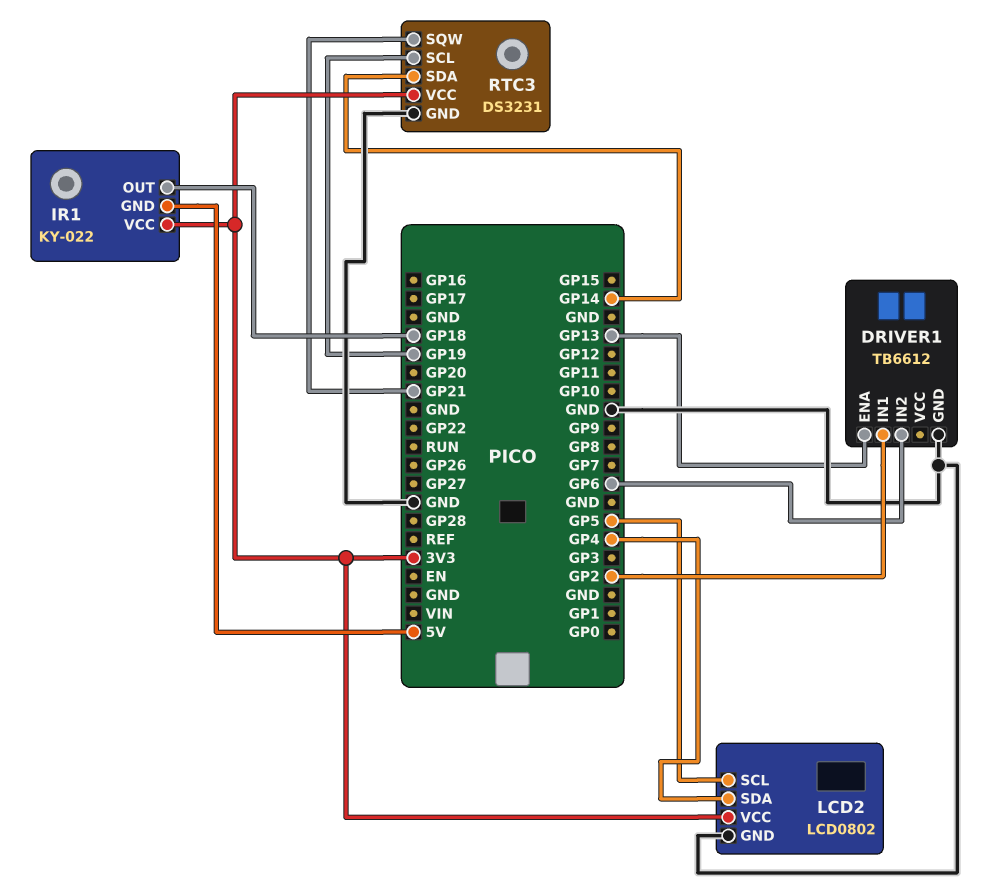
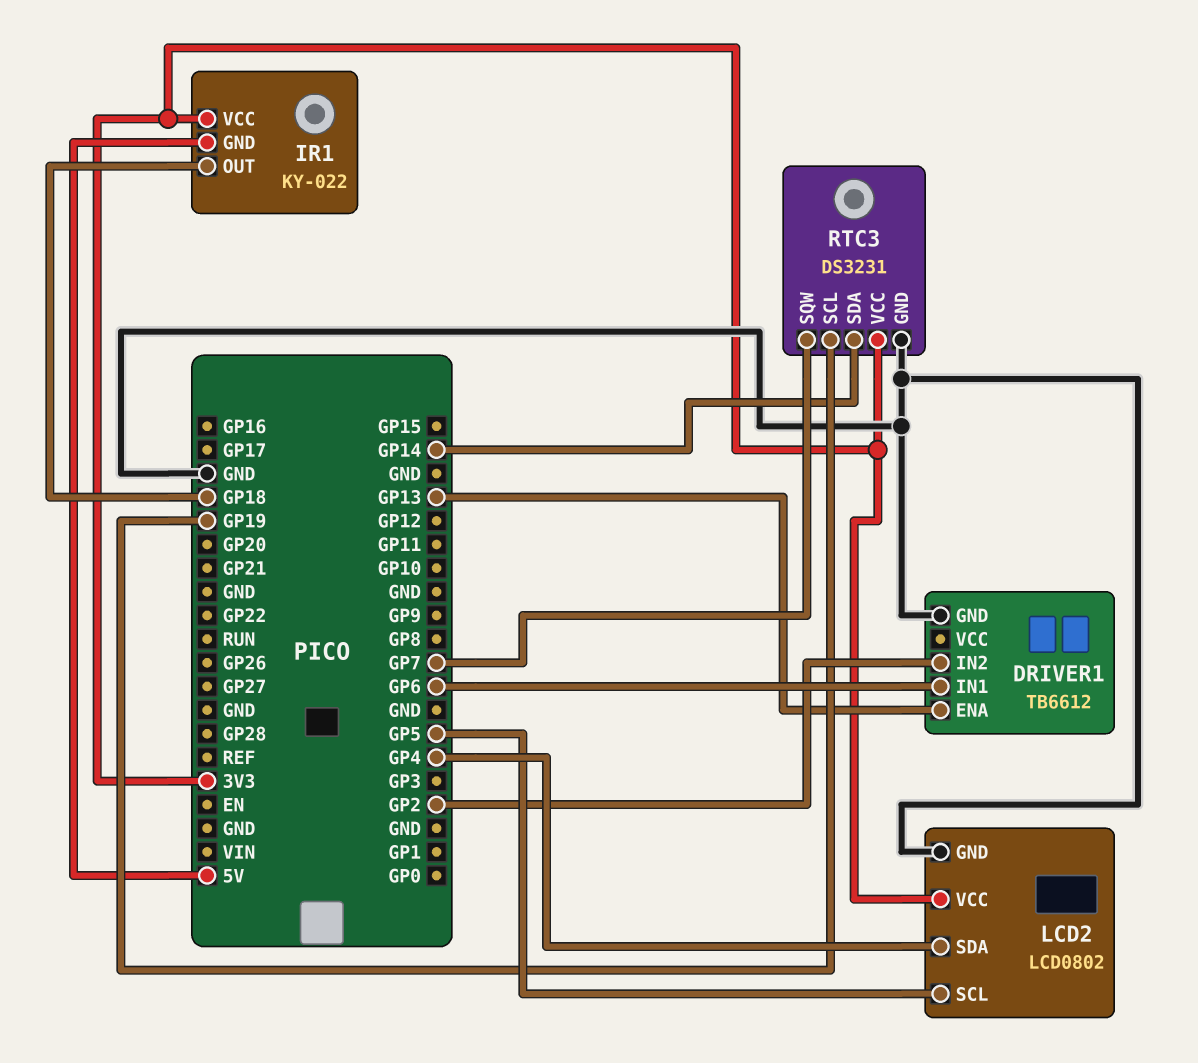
DRIVER1 pin IN1: GP2 -> GP6
DRIVER1 pin IN2: GP6 -> GP2
RTC3 pin SQW: GP21 -> GP7

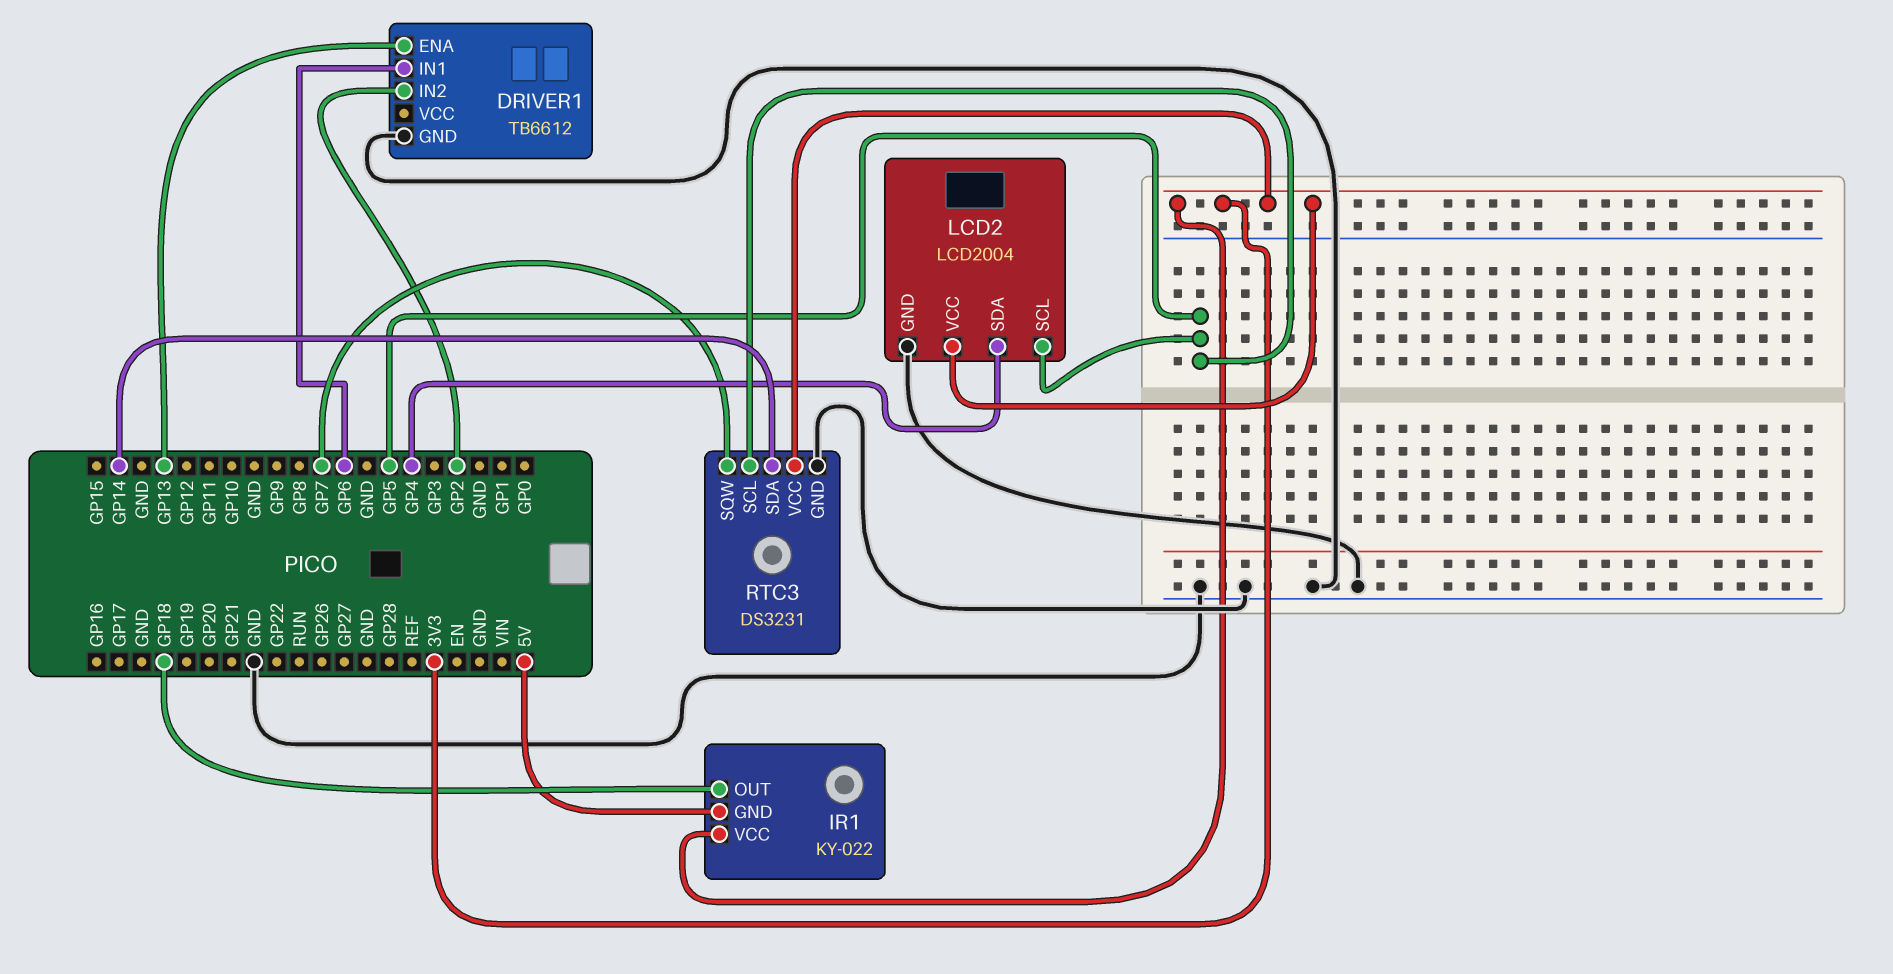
LCD2: LCD0802 -> LCD2004
RTC3 pin SCL: GP19 -> GP5

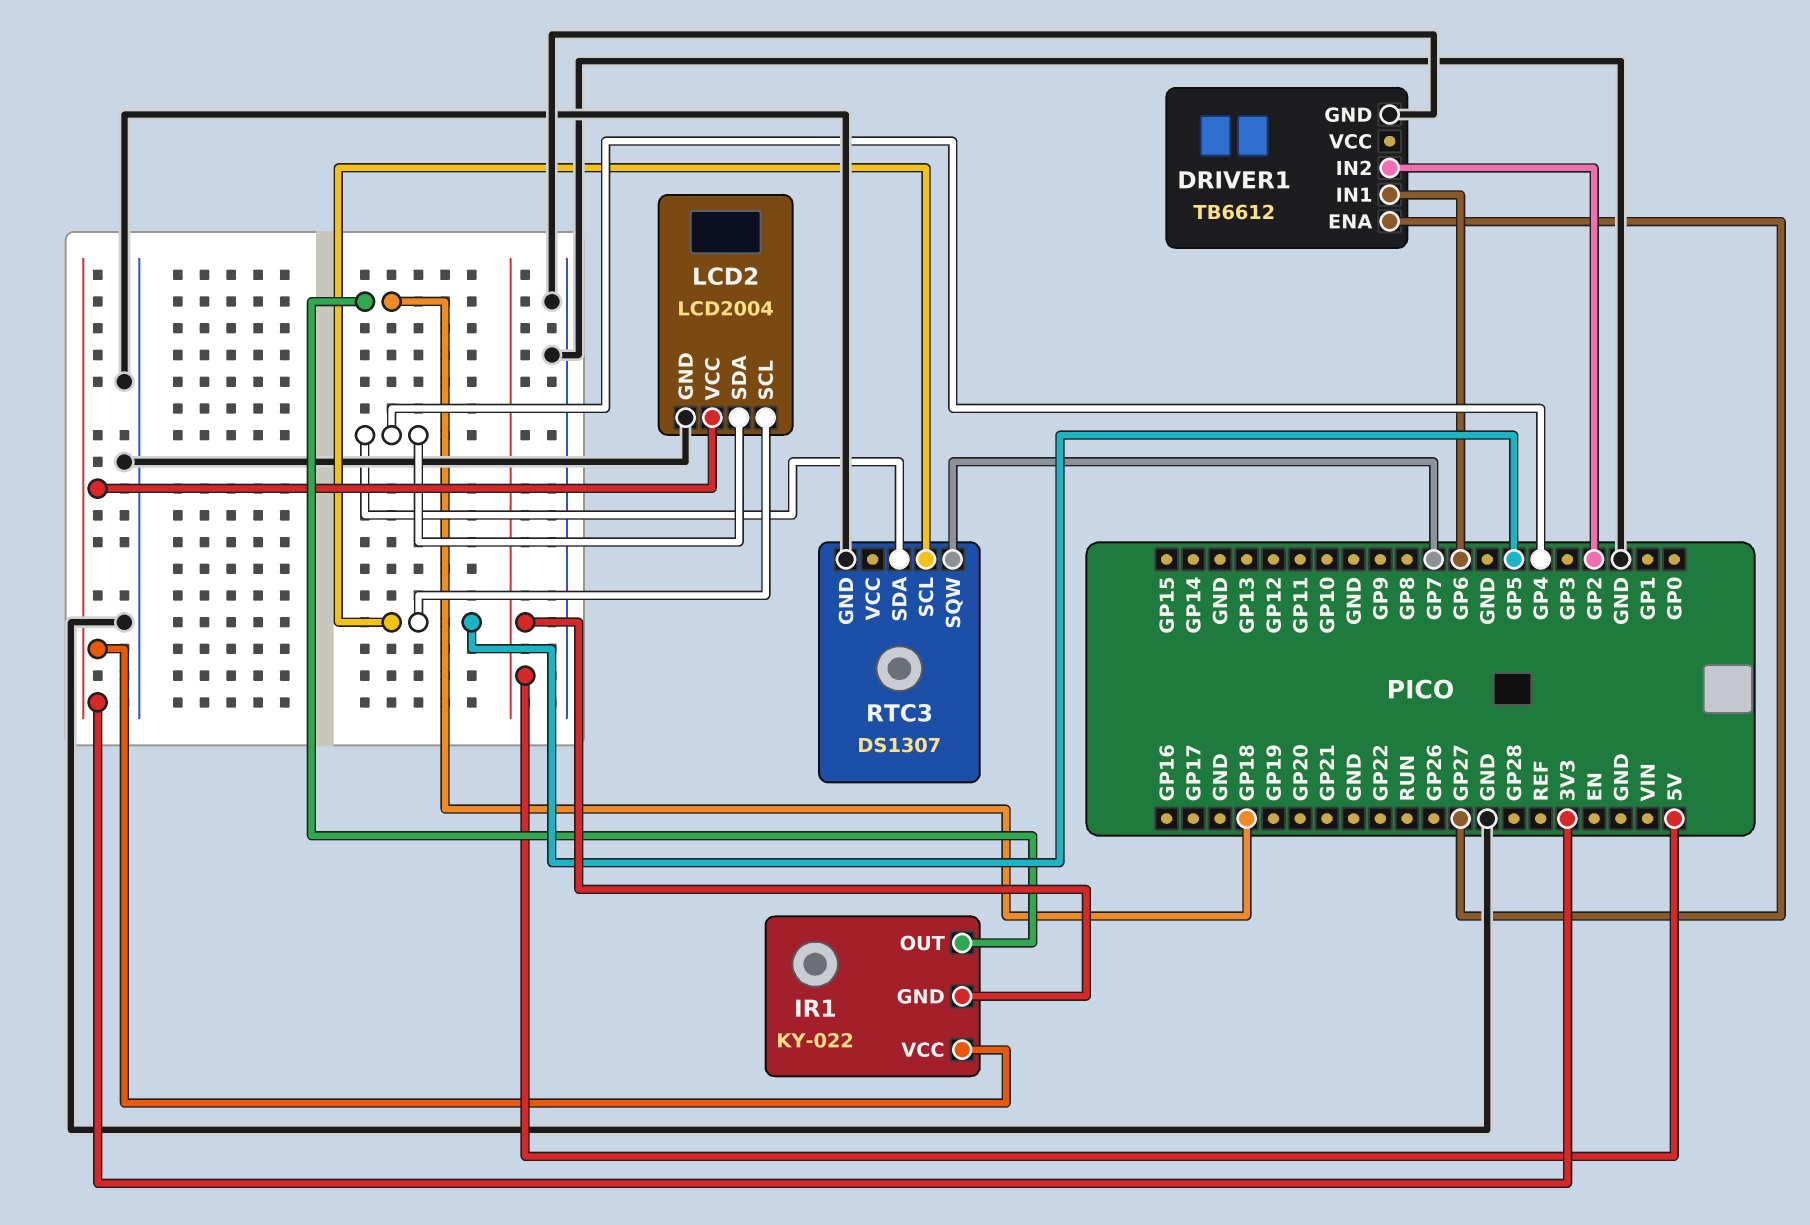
DRIVER1 pin ENA: GP13 -> GP27
RTC3: DS3231 -> DS1307
RTC3 pin SDA: GP14 -> GP4
RTC3 pin VCC: 3V3 -> none

